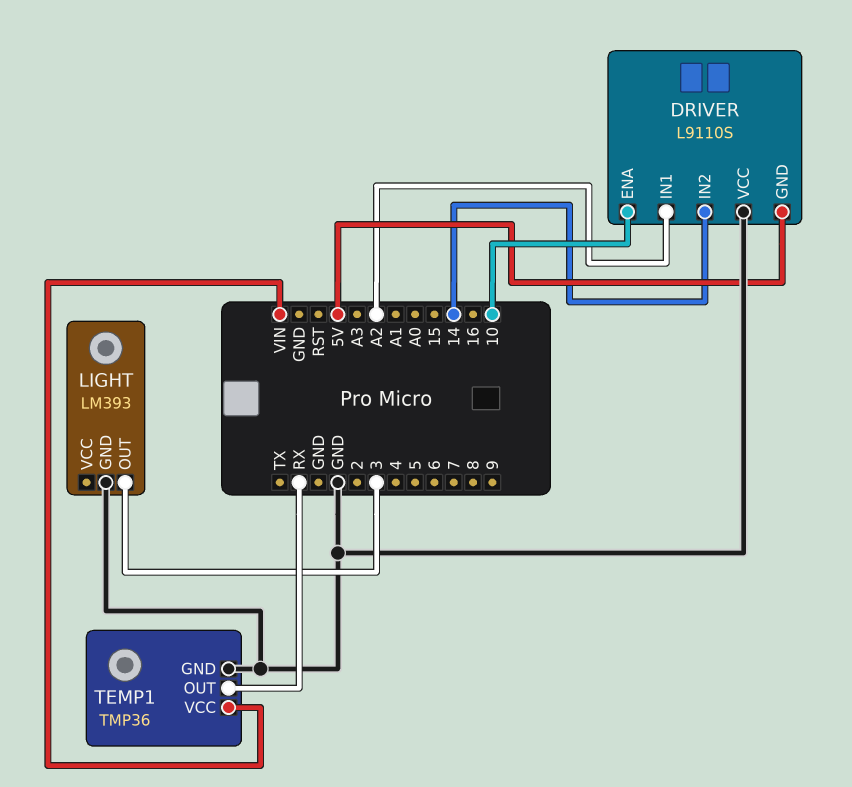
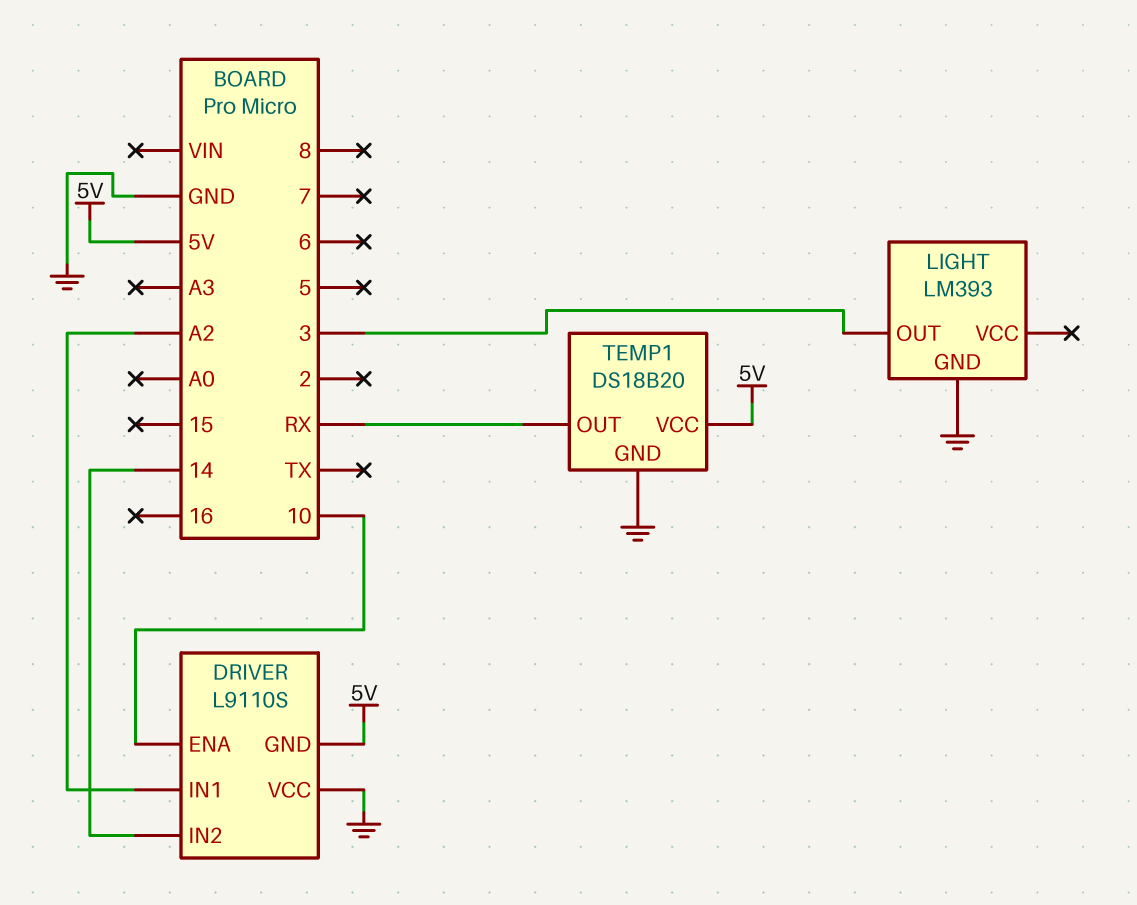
TEMP1: TMP36 -> DS18B20
TEMP1 pin VCC: VIN -> 5V

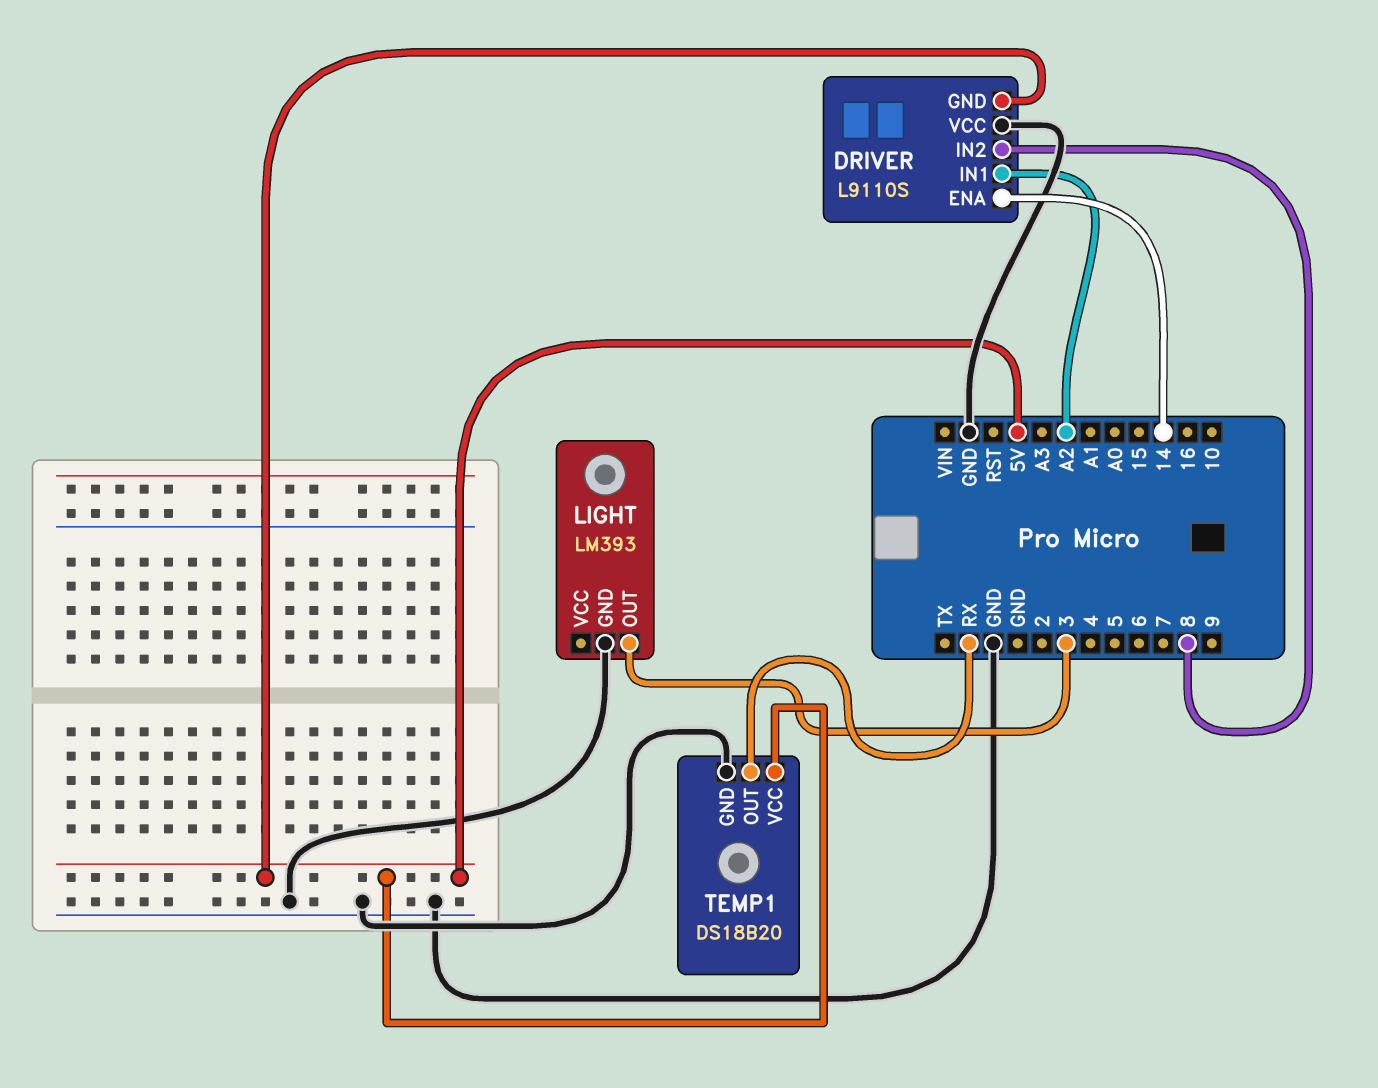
DRIVER pin ENA: 10 -> 14
DRIVER pin IN2: 14 -> 8

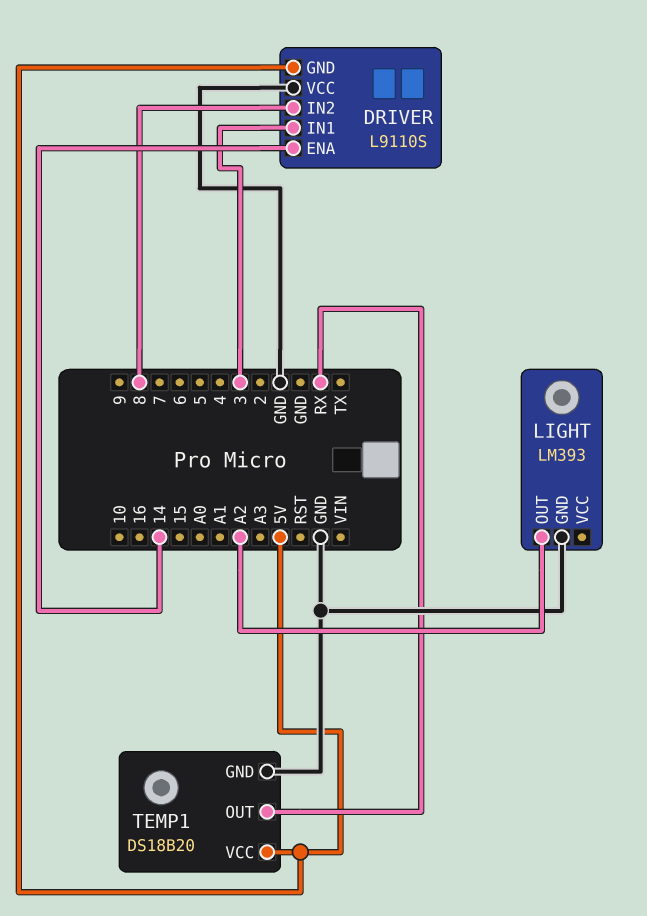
DRIVER pin IN1: A2 -> 3
LIGHT pin OUT: 3 -> A2

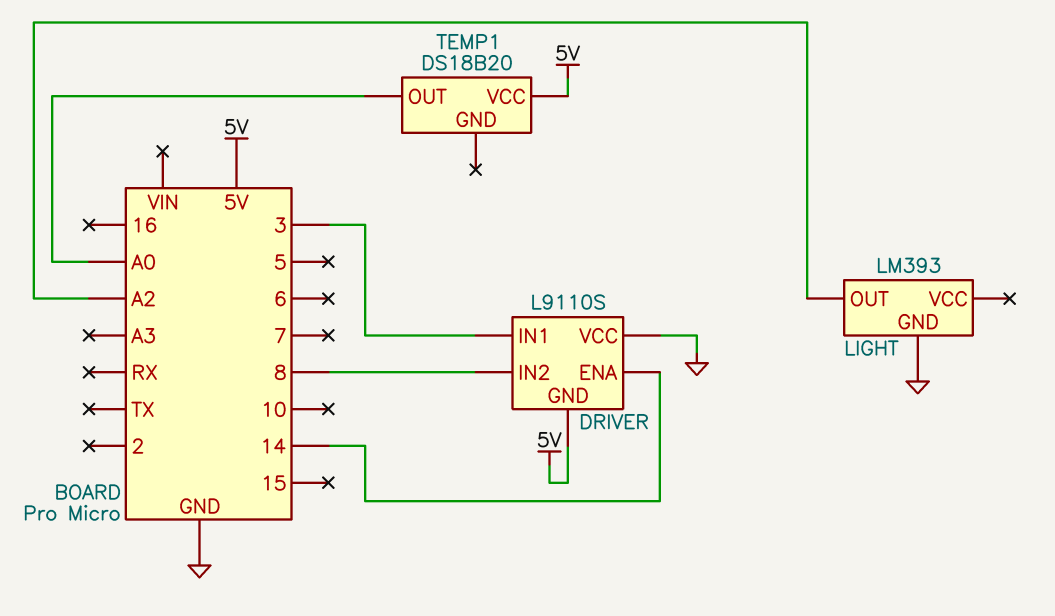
TEMP1 pin GND: GND -> none
TEMP1 pin OUT: RX -> A0

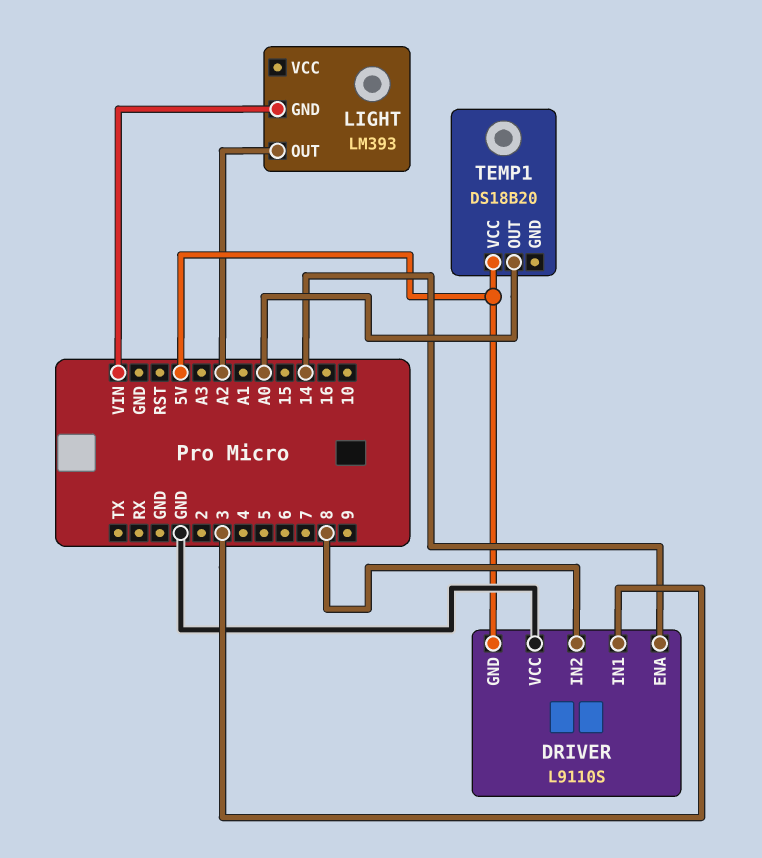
LIGHT pin GND: GND -> VIN

